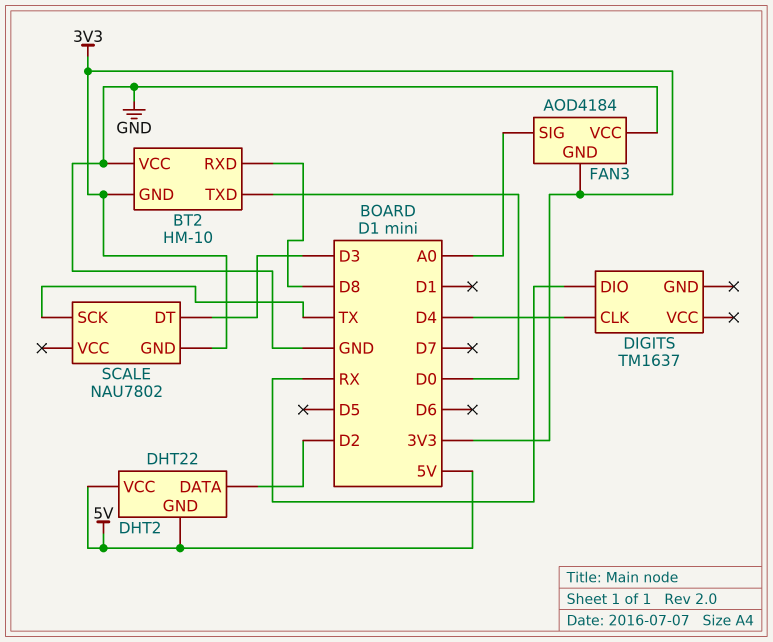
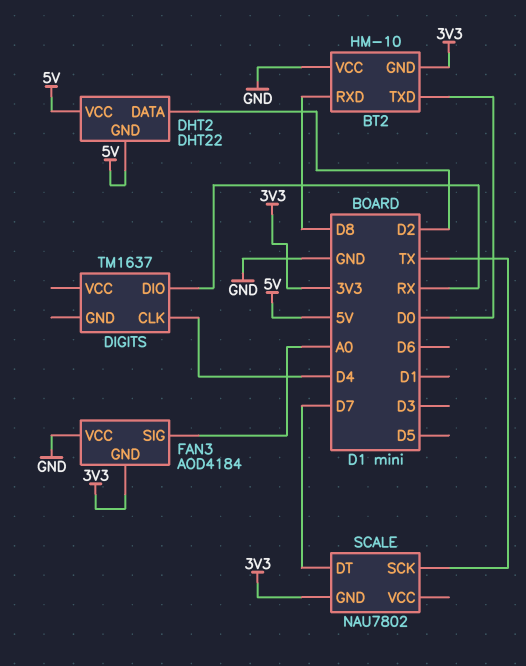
SCALE pin DT: D3 -> D7

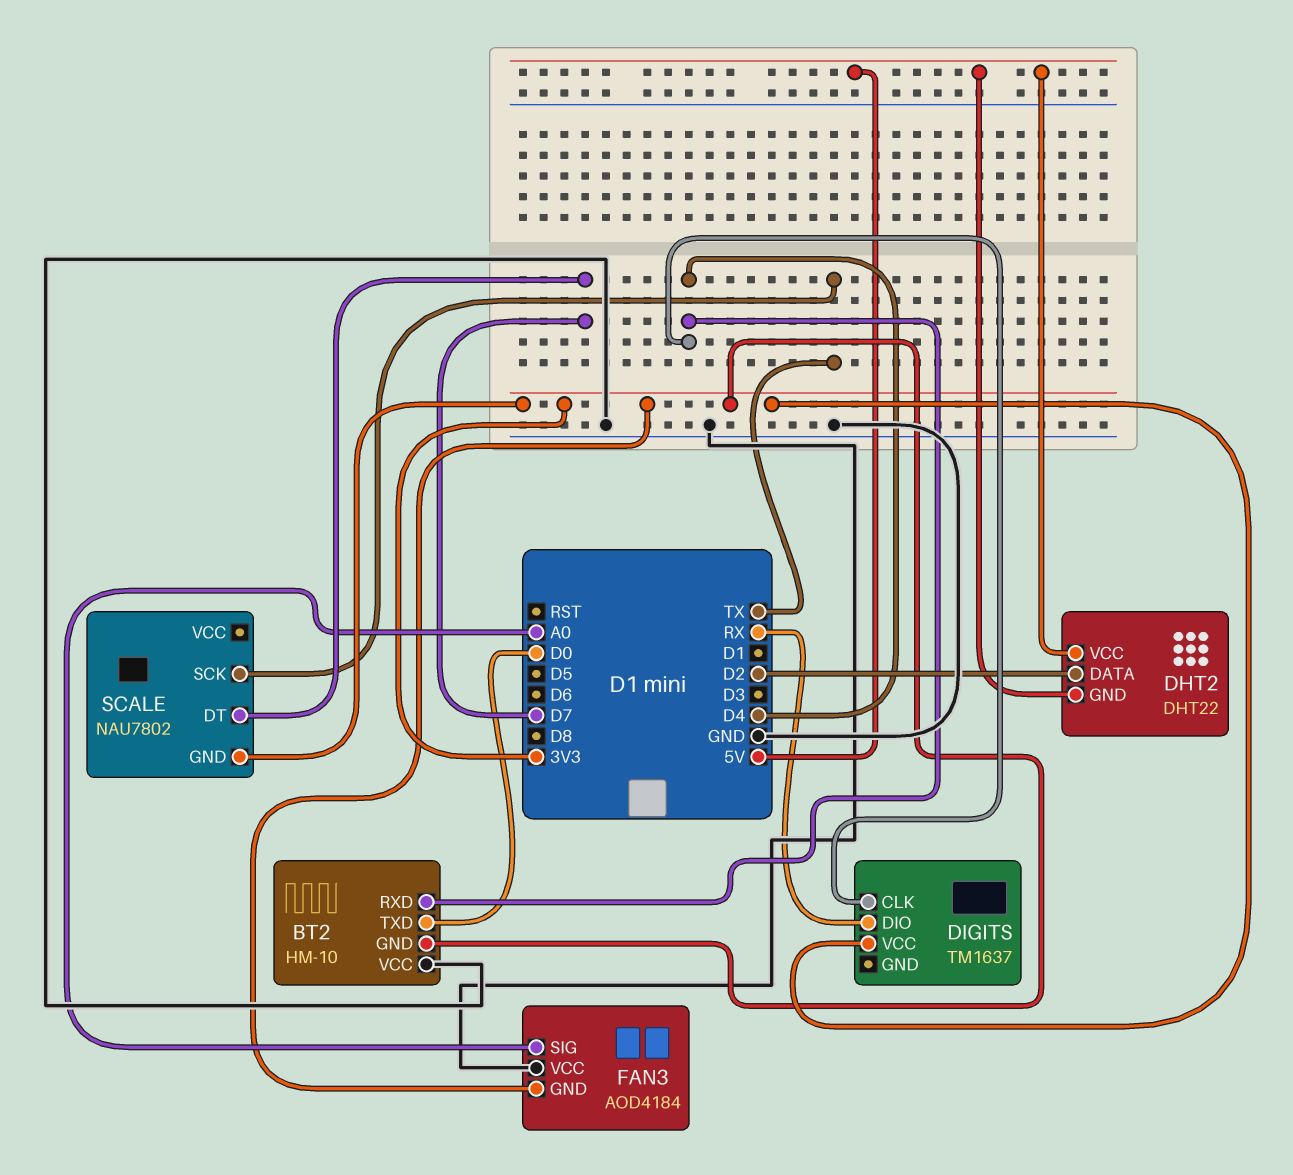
BT2 pin RXD: D8 -> D4
DIGITS pin VCC: none -> 3V3

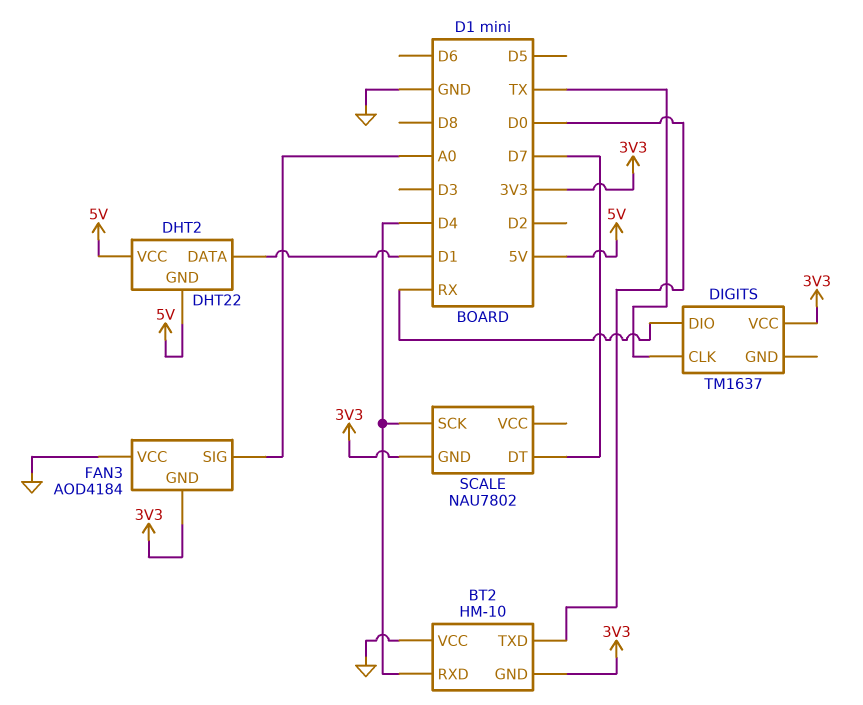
DHT2 pin DATA: D2 -> D1
DIGITS pin CLK: D4 -> TX
SCALE pin SCK: TX -> D4

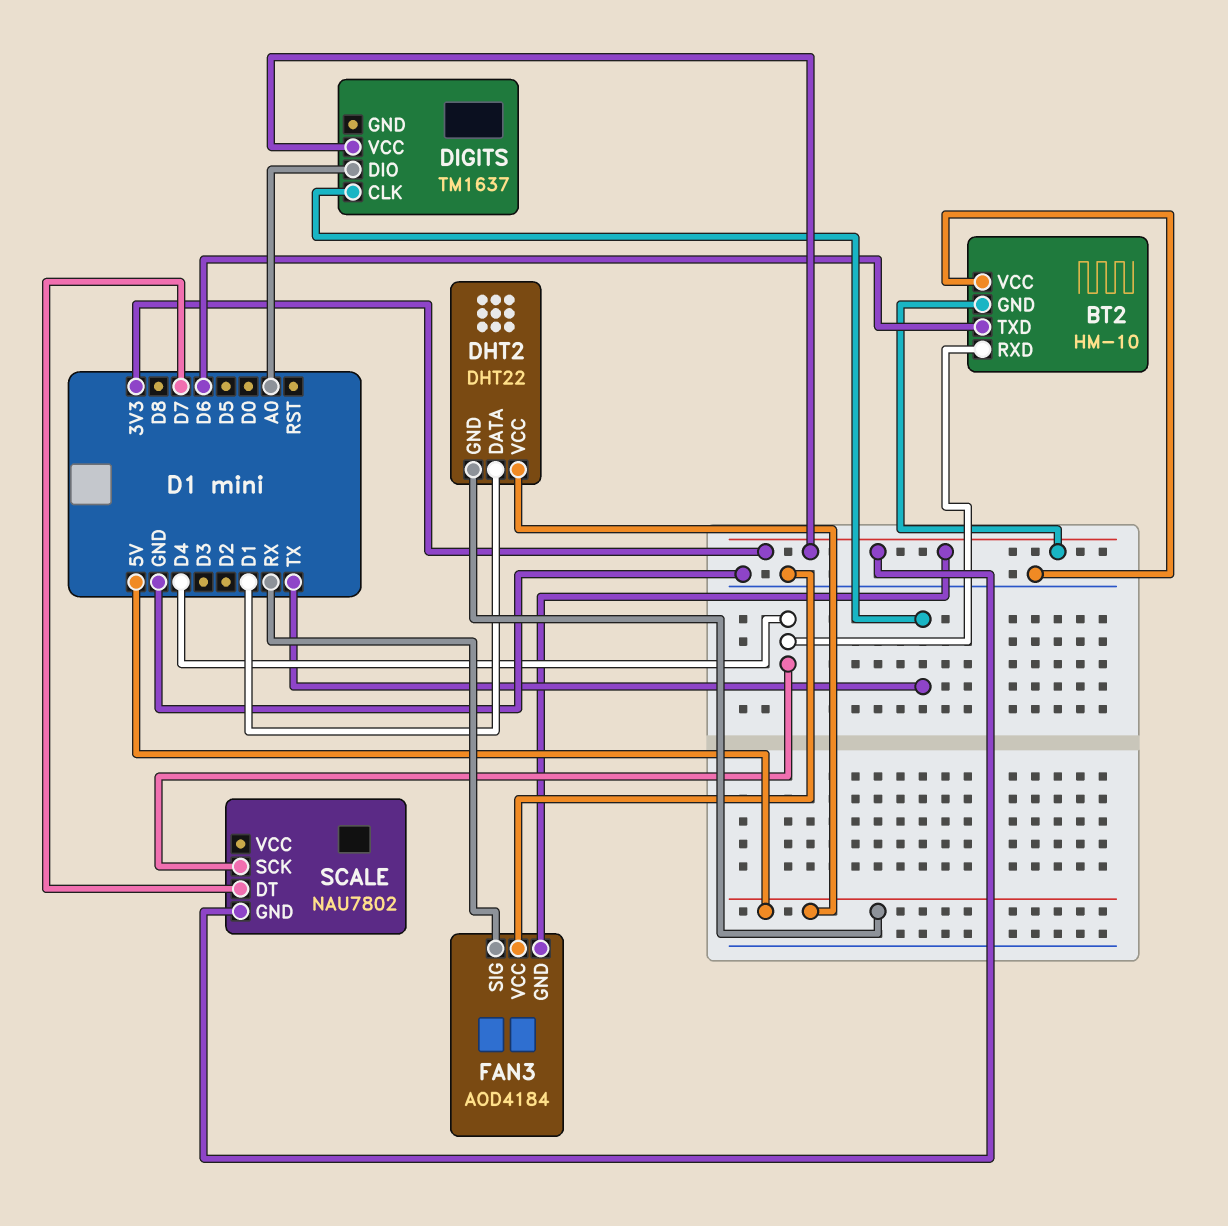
BT2 pin TXD: D0 -> D6
DIGITS pin DIO: RX -> A0
FAN3 pin SIG: A0 -> RX

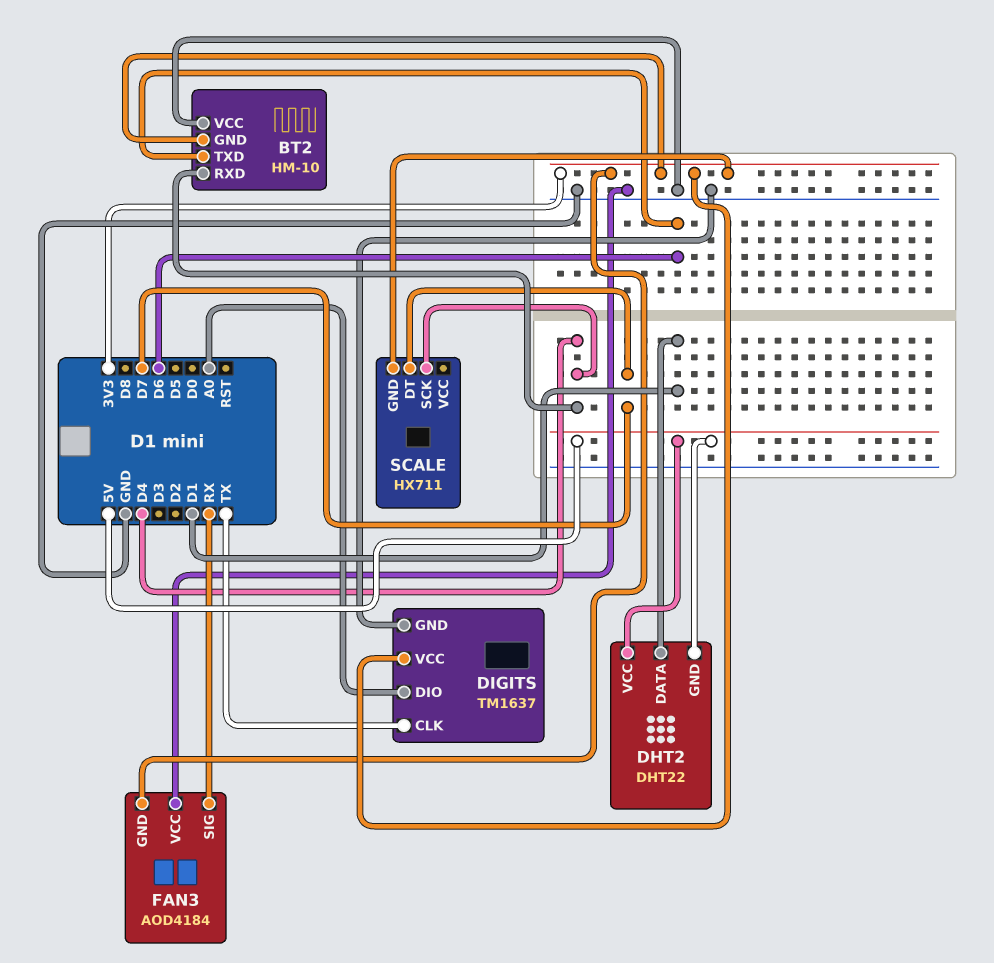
DIGITS pin GND: none -> GND
SCALE: NAU7802 -> HX711

